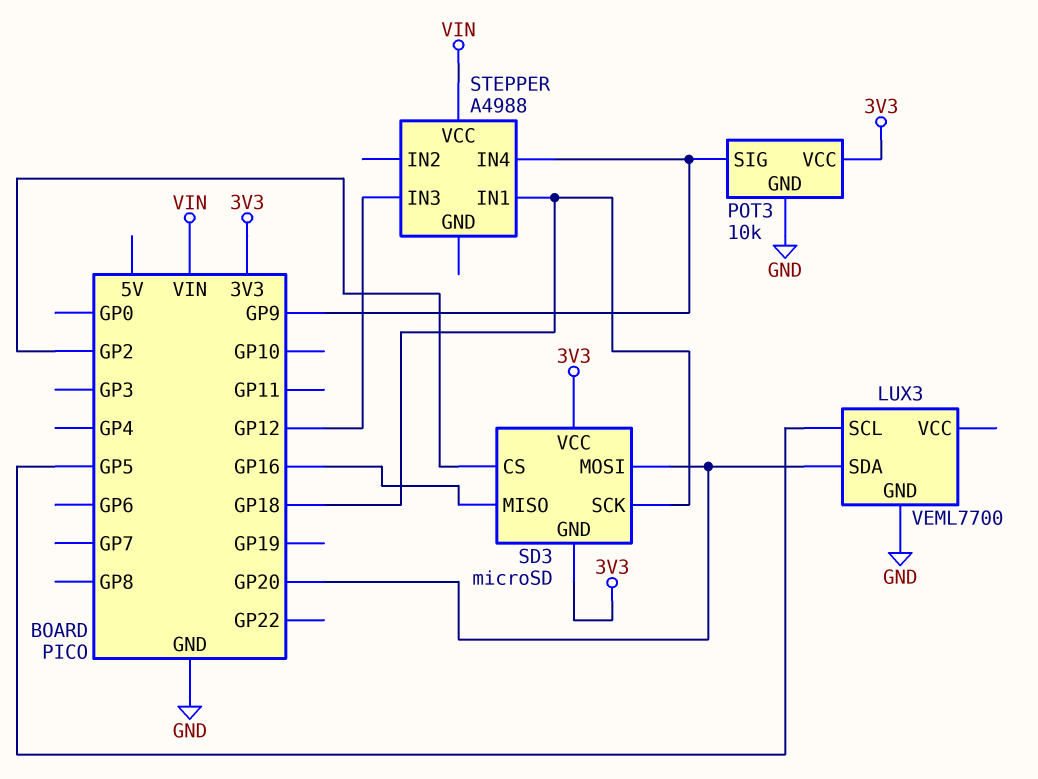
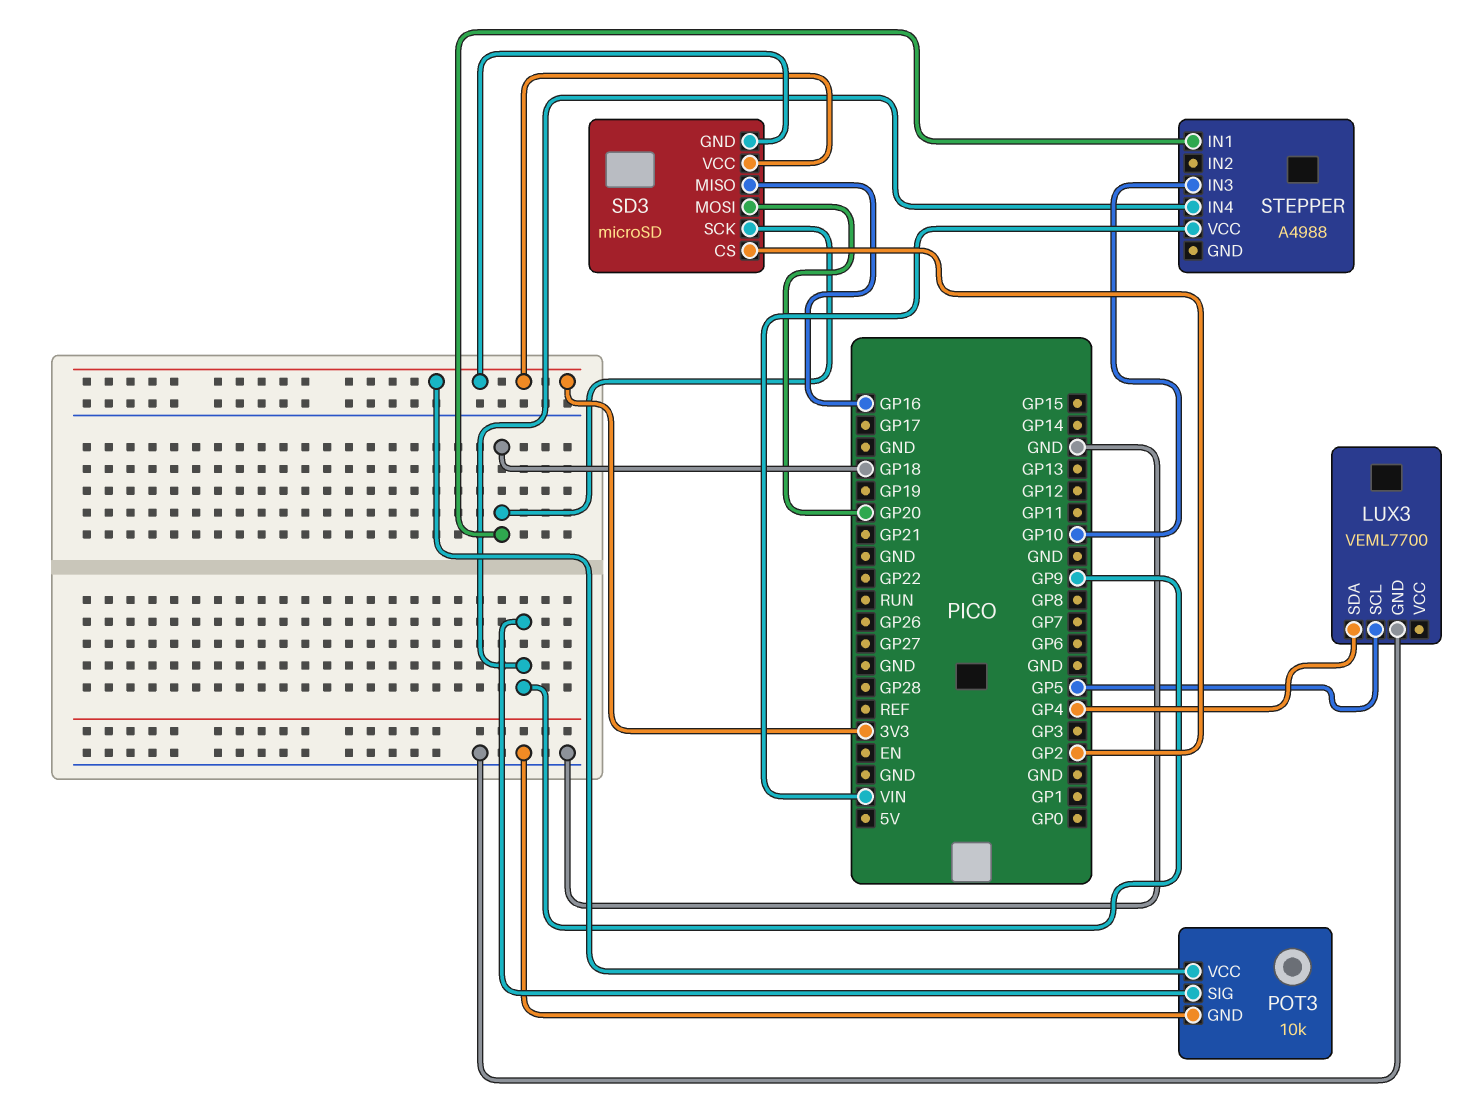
LUX3 pin SDA: GP20 -> GP4
STEPPER pin IN3: GP12 -> GP10

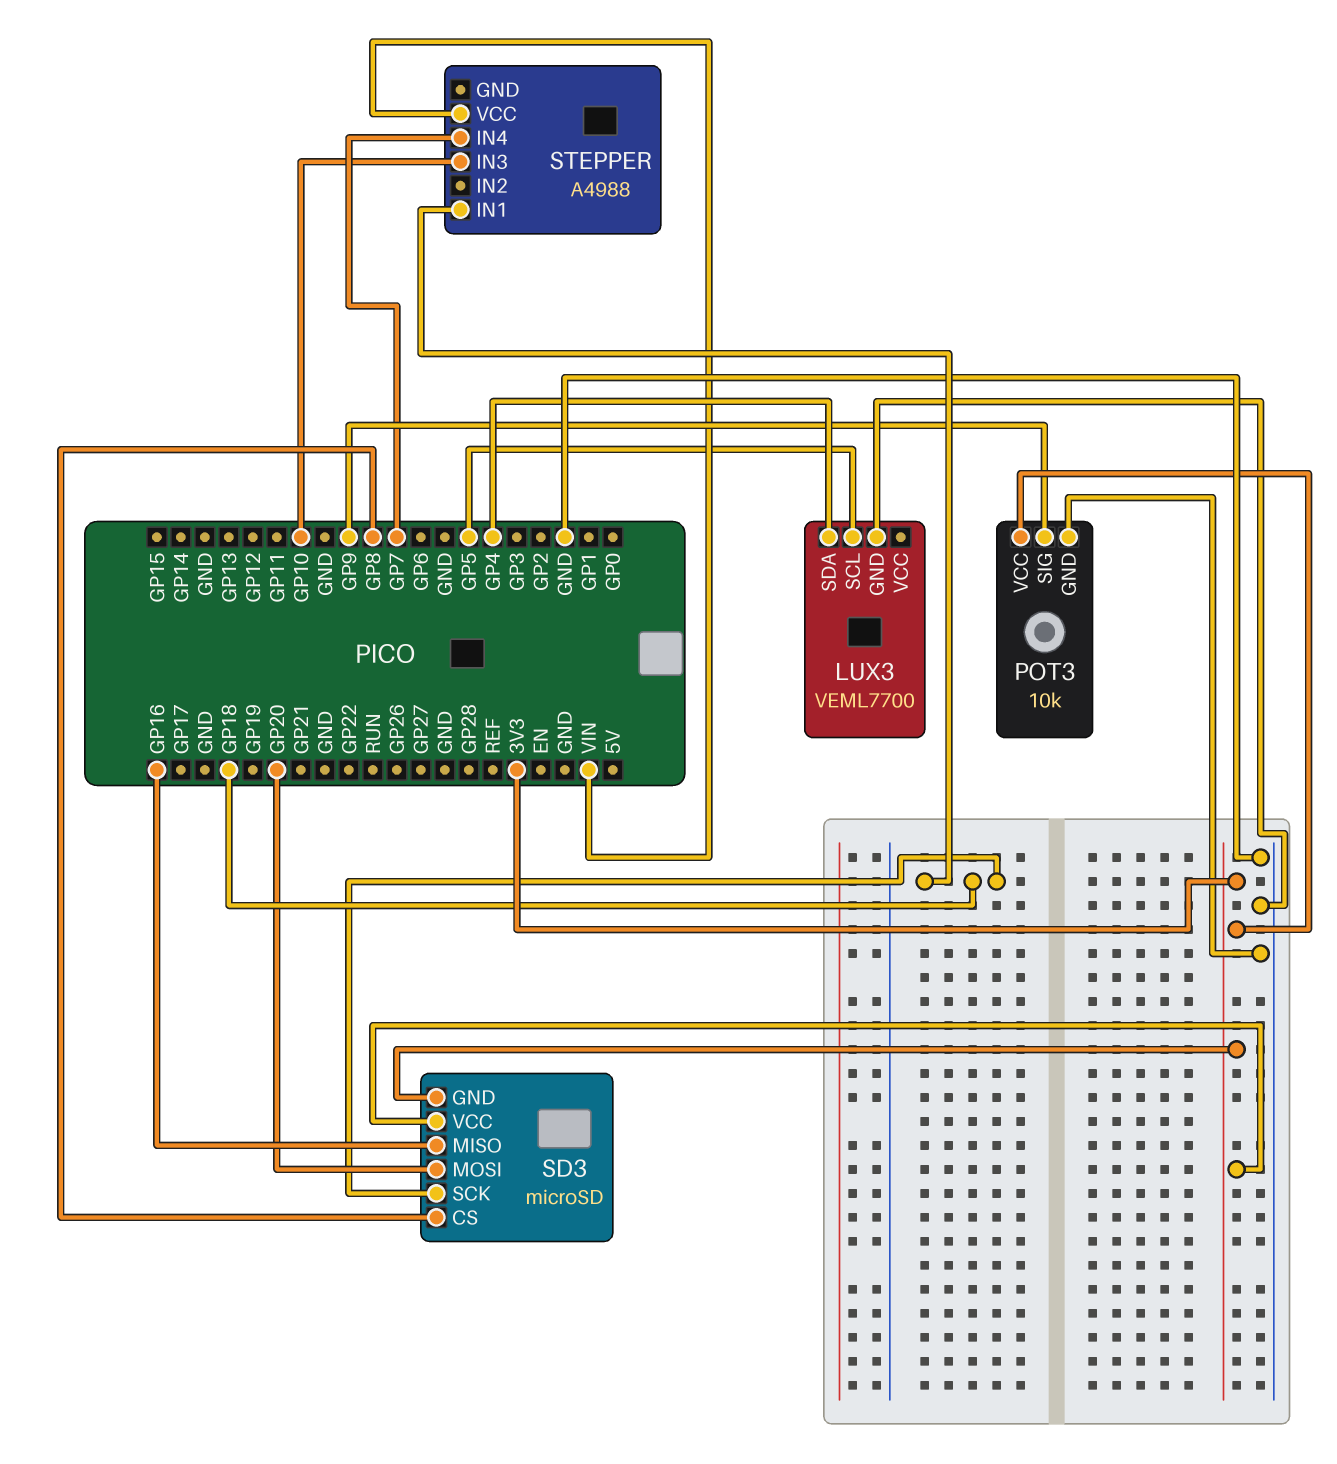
SD3 pin CS: GP2 -> GP8
STEPPER pin IN4: GP9 -> GP7

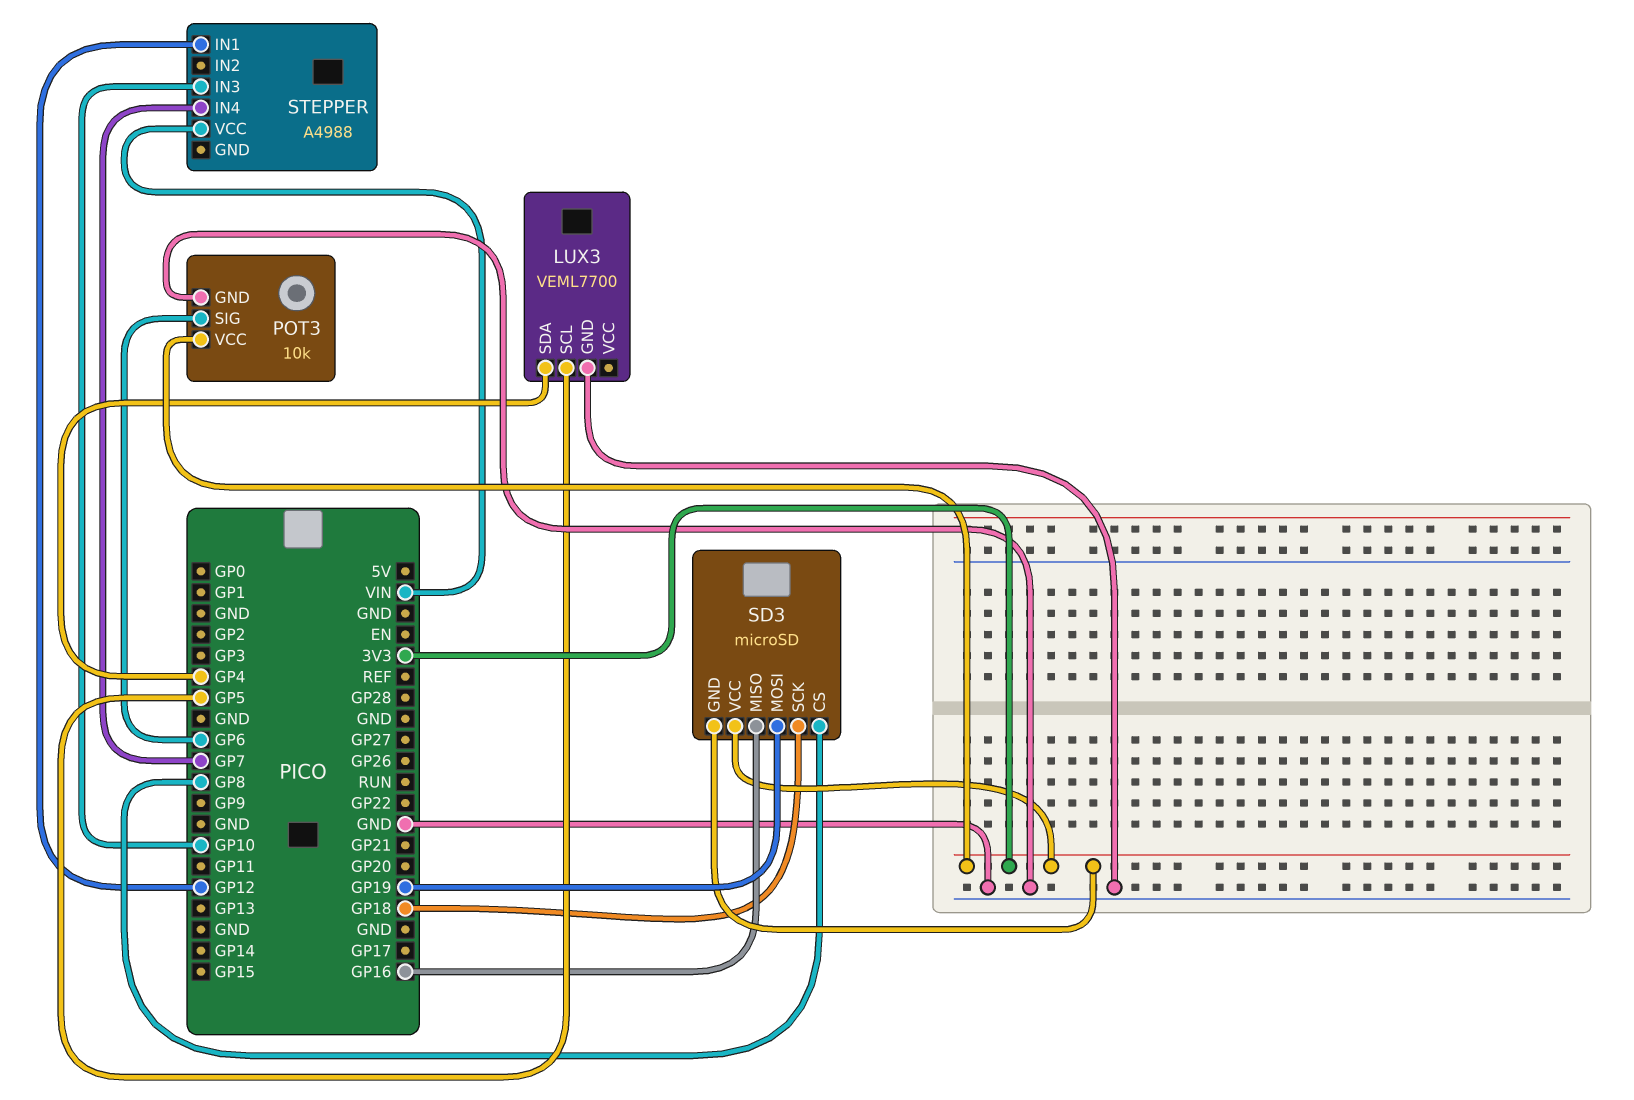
POT3 pin SIG: GP9 -> GP6
SD3 pin MOSI: GP20 -> GP19
STEPPER pin IN1: GP18 -> GP12

